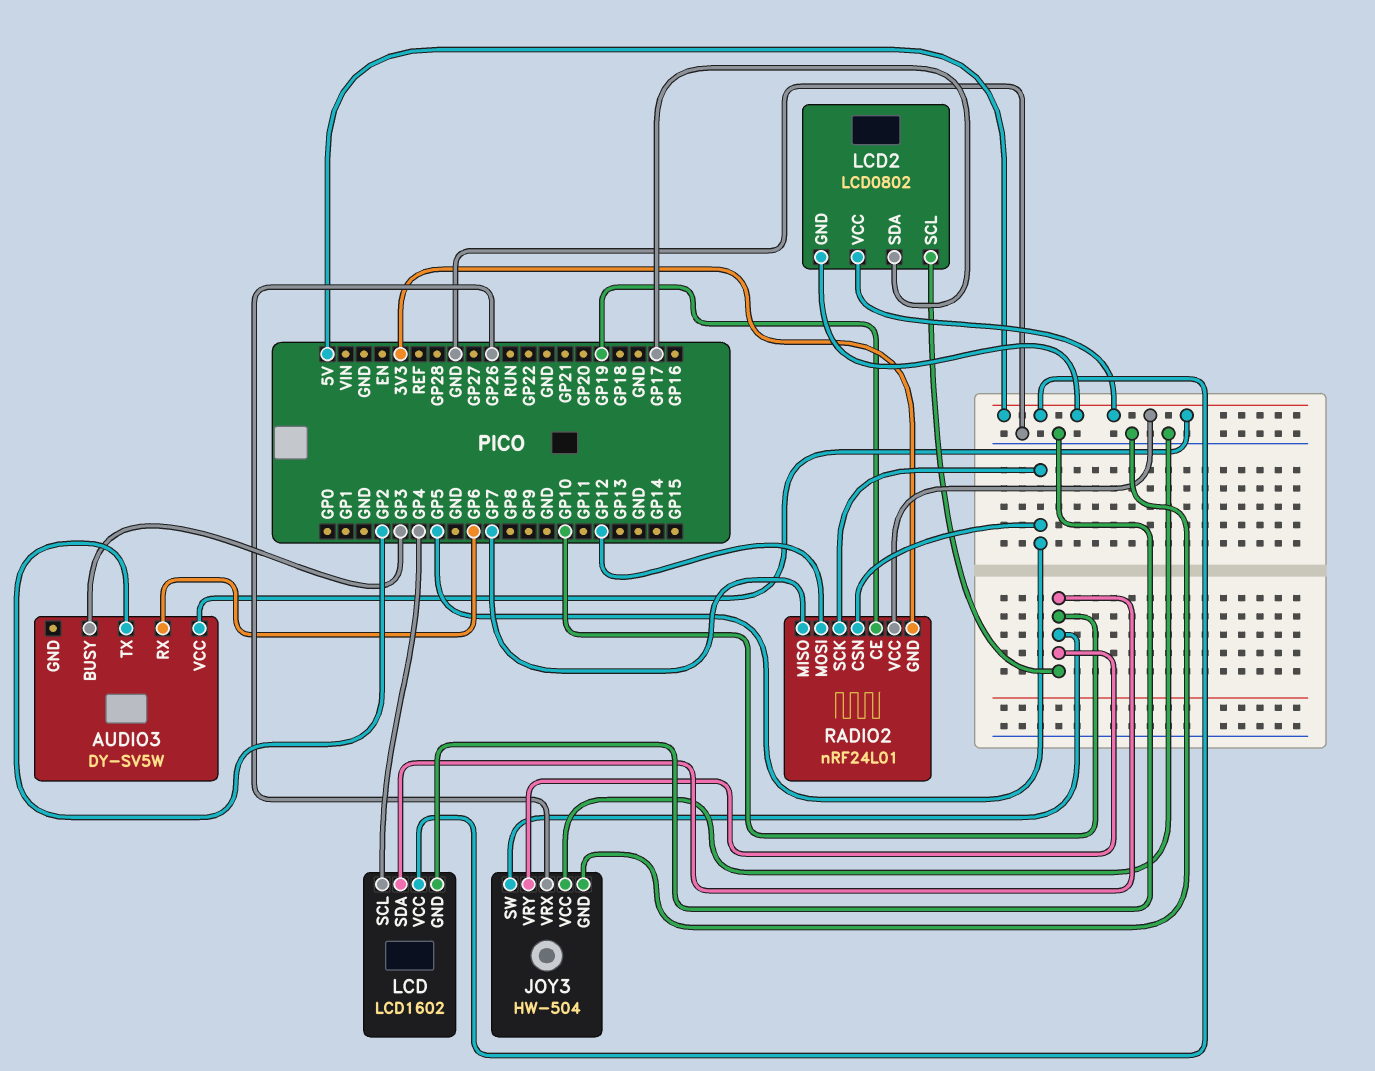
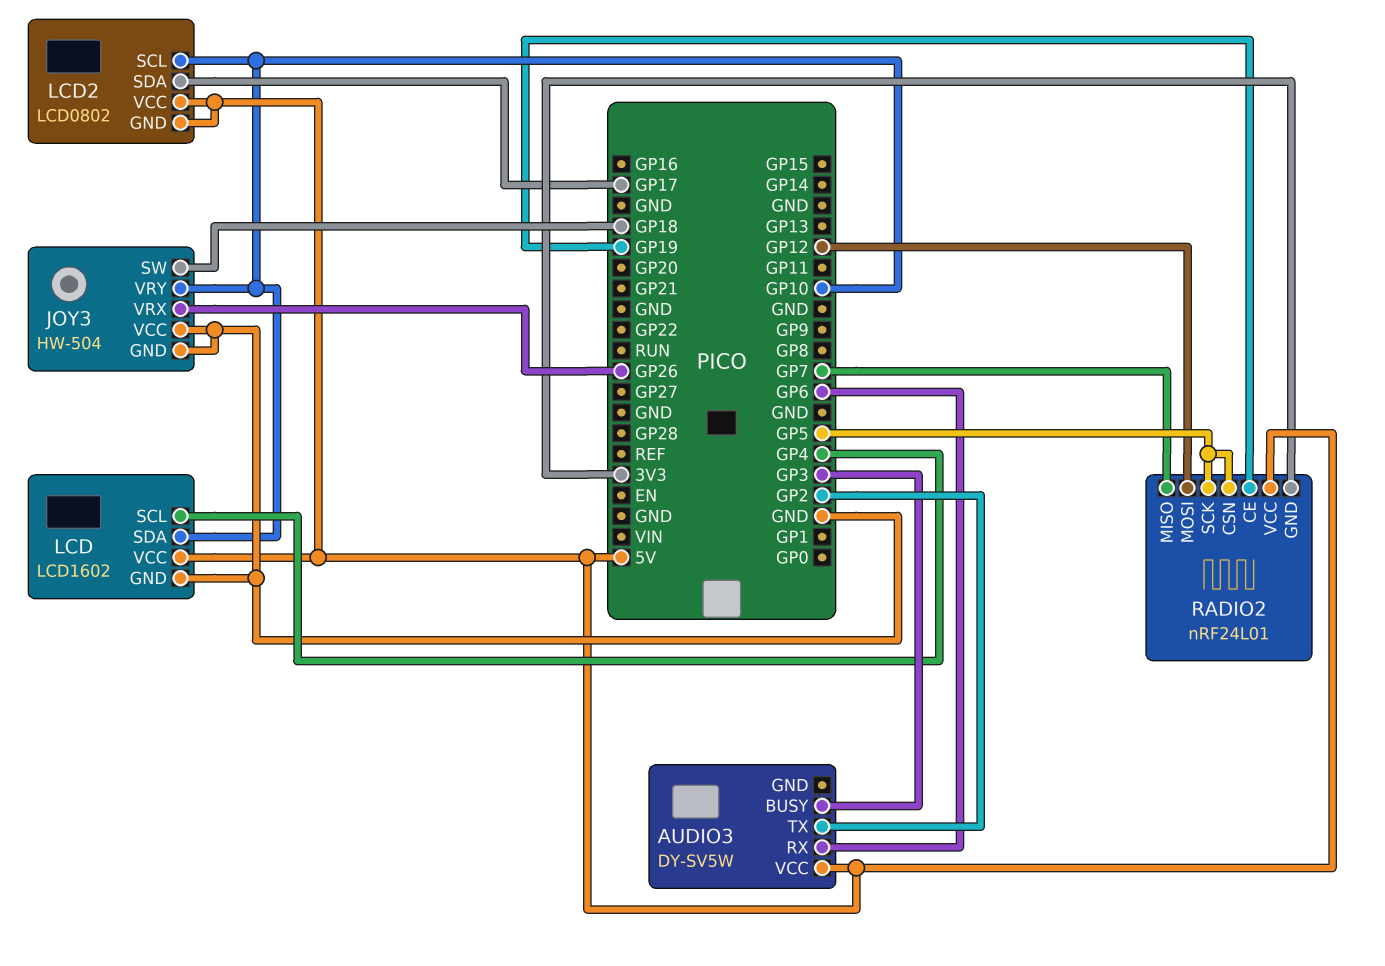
JOY3 pin SW: GP10 -> GP18

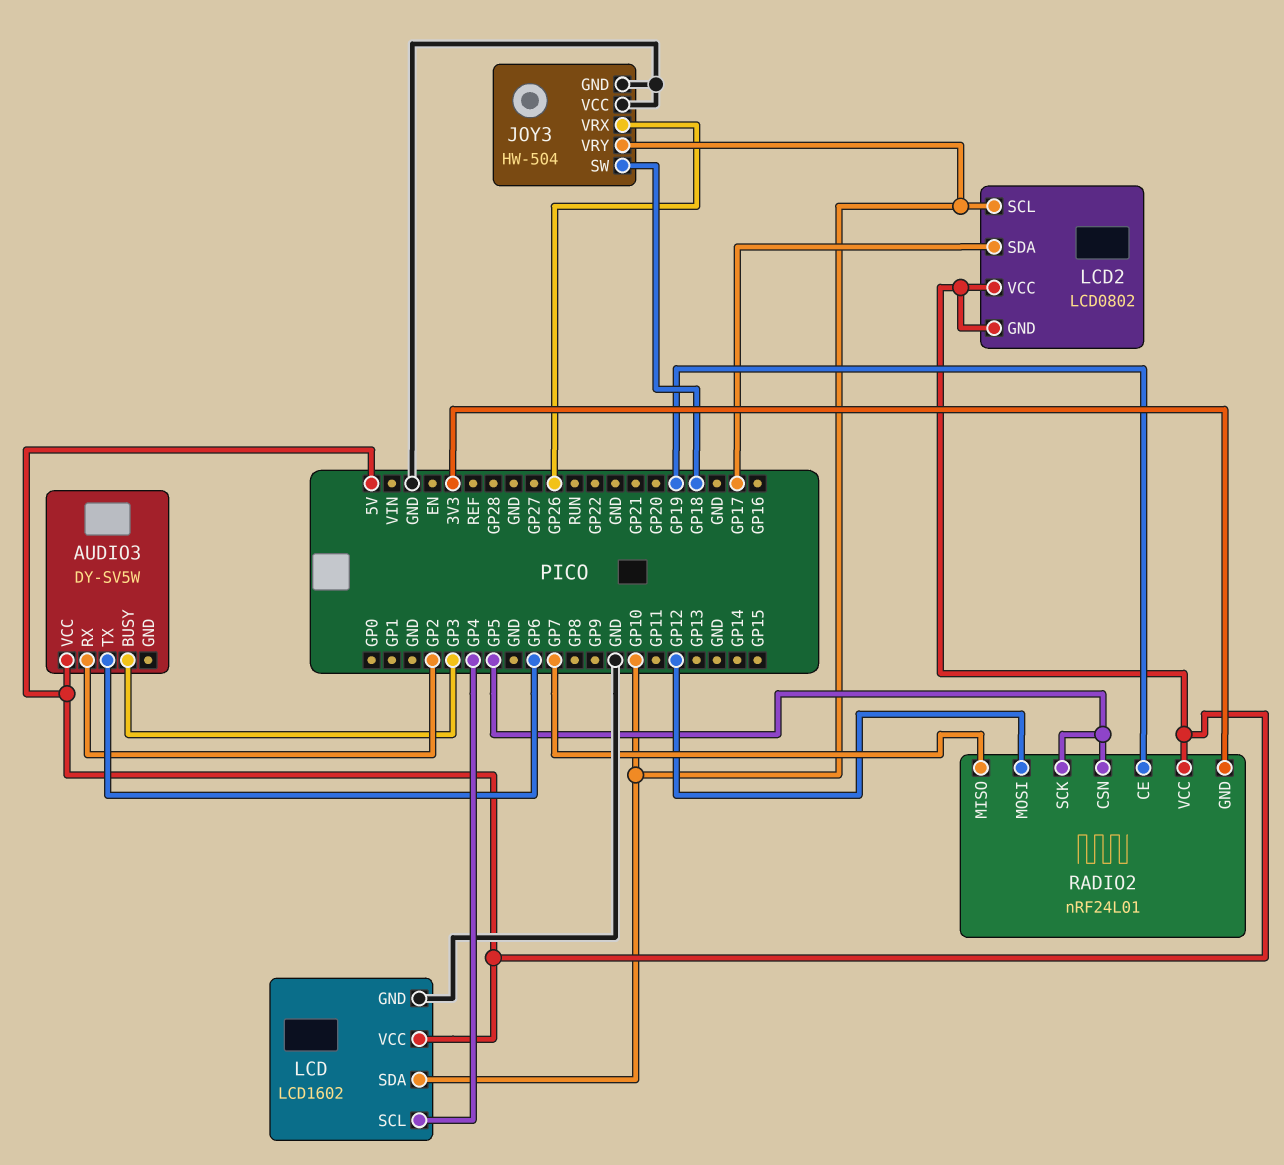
AUDIO3 pin RX: GP6 -> GP2
AUDIO3 pin TX: GP2 -> GP6

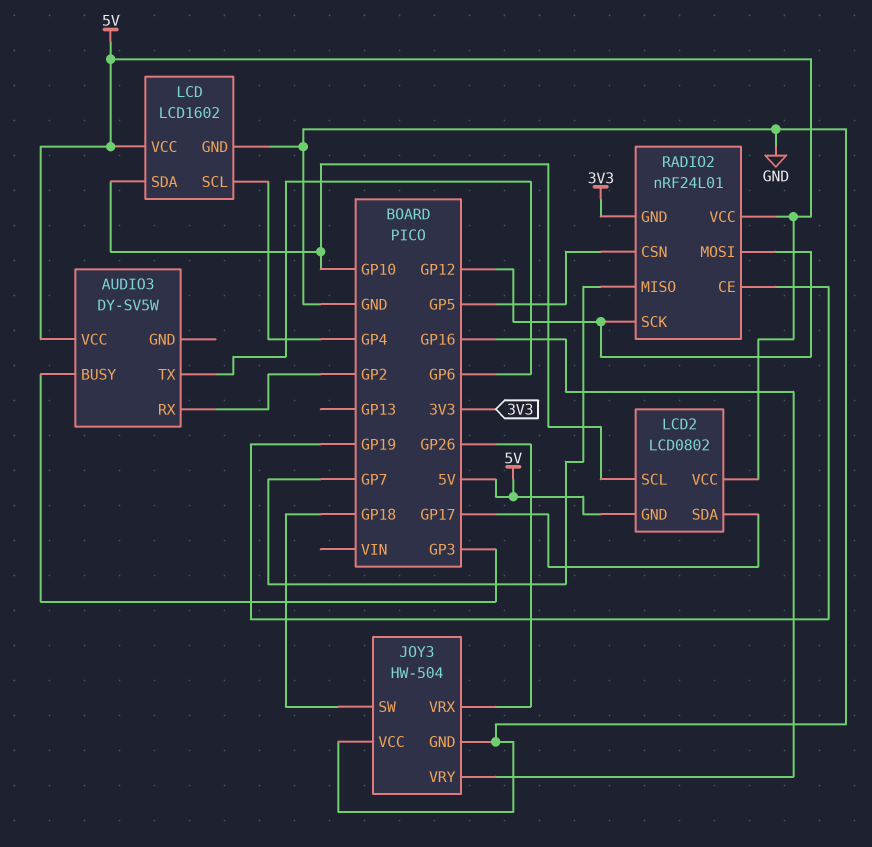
JOY3 pin VRY: GP10 -> GP16
RADIO2 pin SCK: GP5 -> GP12

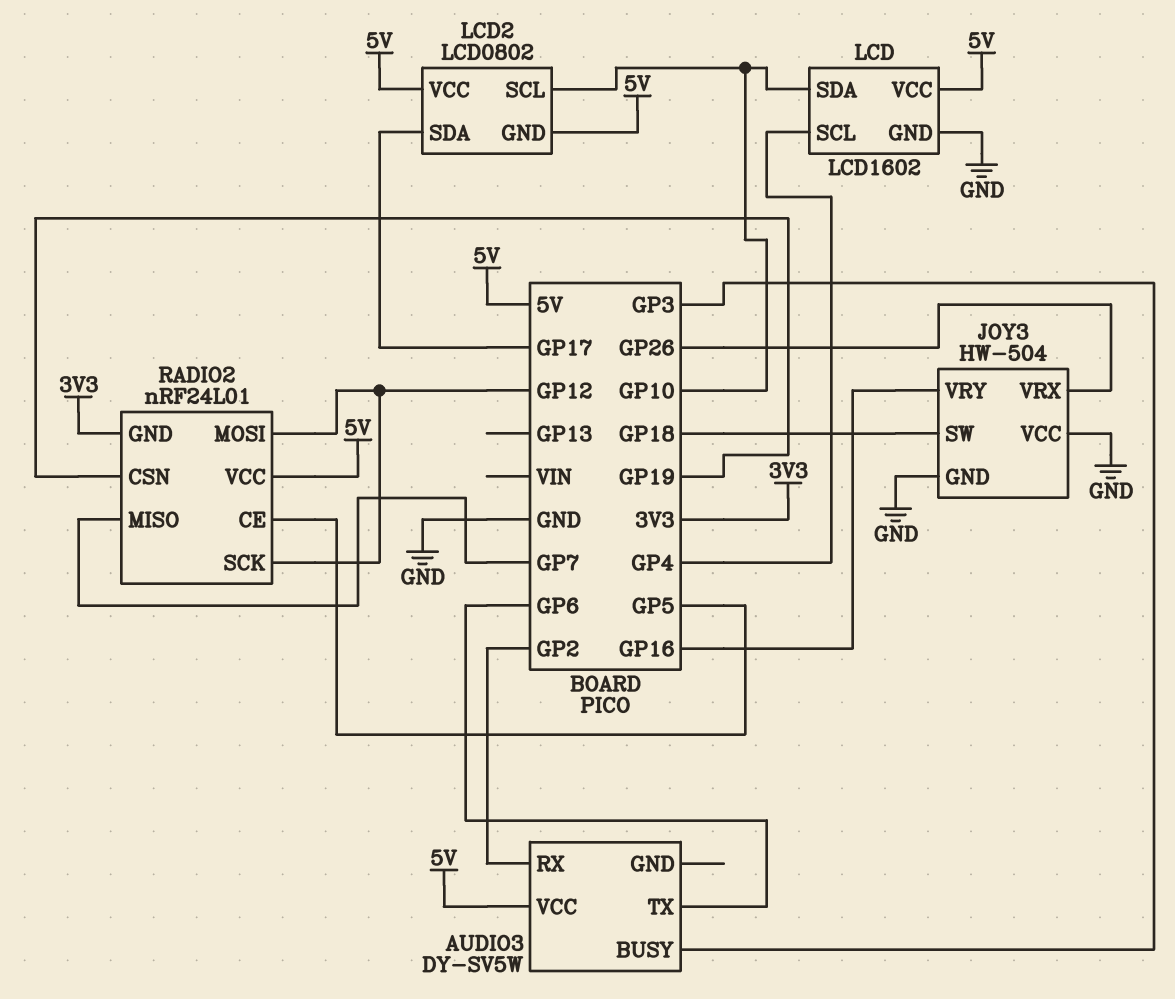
RADIO2 pin CE: GP19 -> GP5
RADIO2 pin CSN: GP5 -> GP19

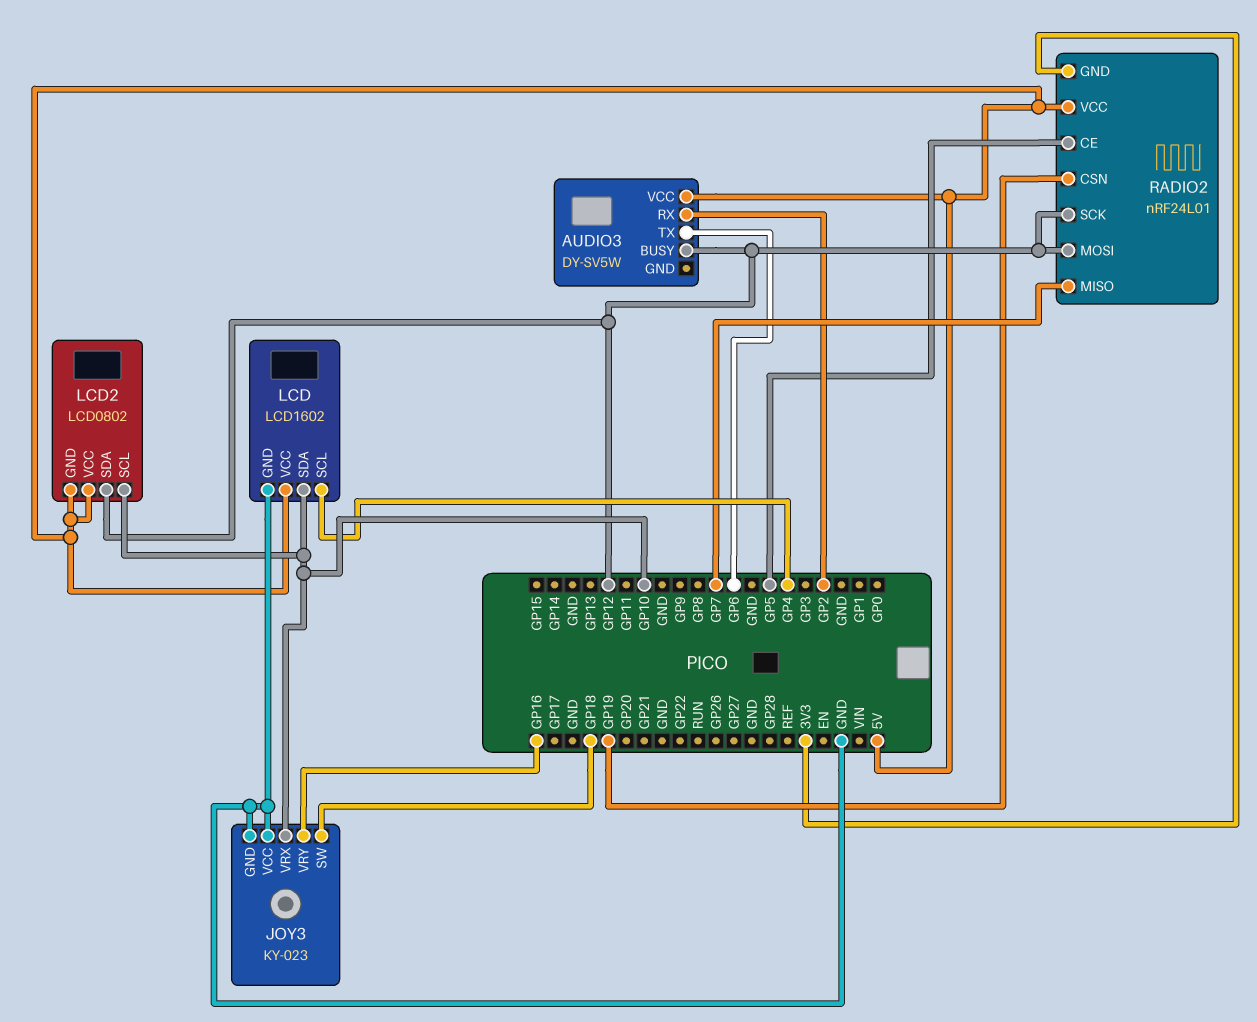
AUDIO3 pin BUSY: GP3 -> GP12
JOY3: HW-504 -> KY-023
JOY3 pin VRX: GP26 -> GP10
LCD2 pin SDA: GP17 -> GP12

